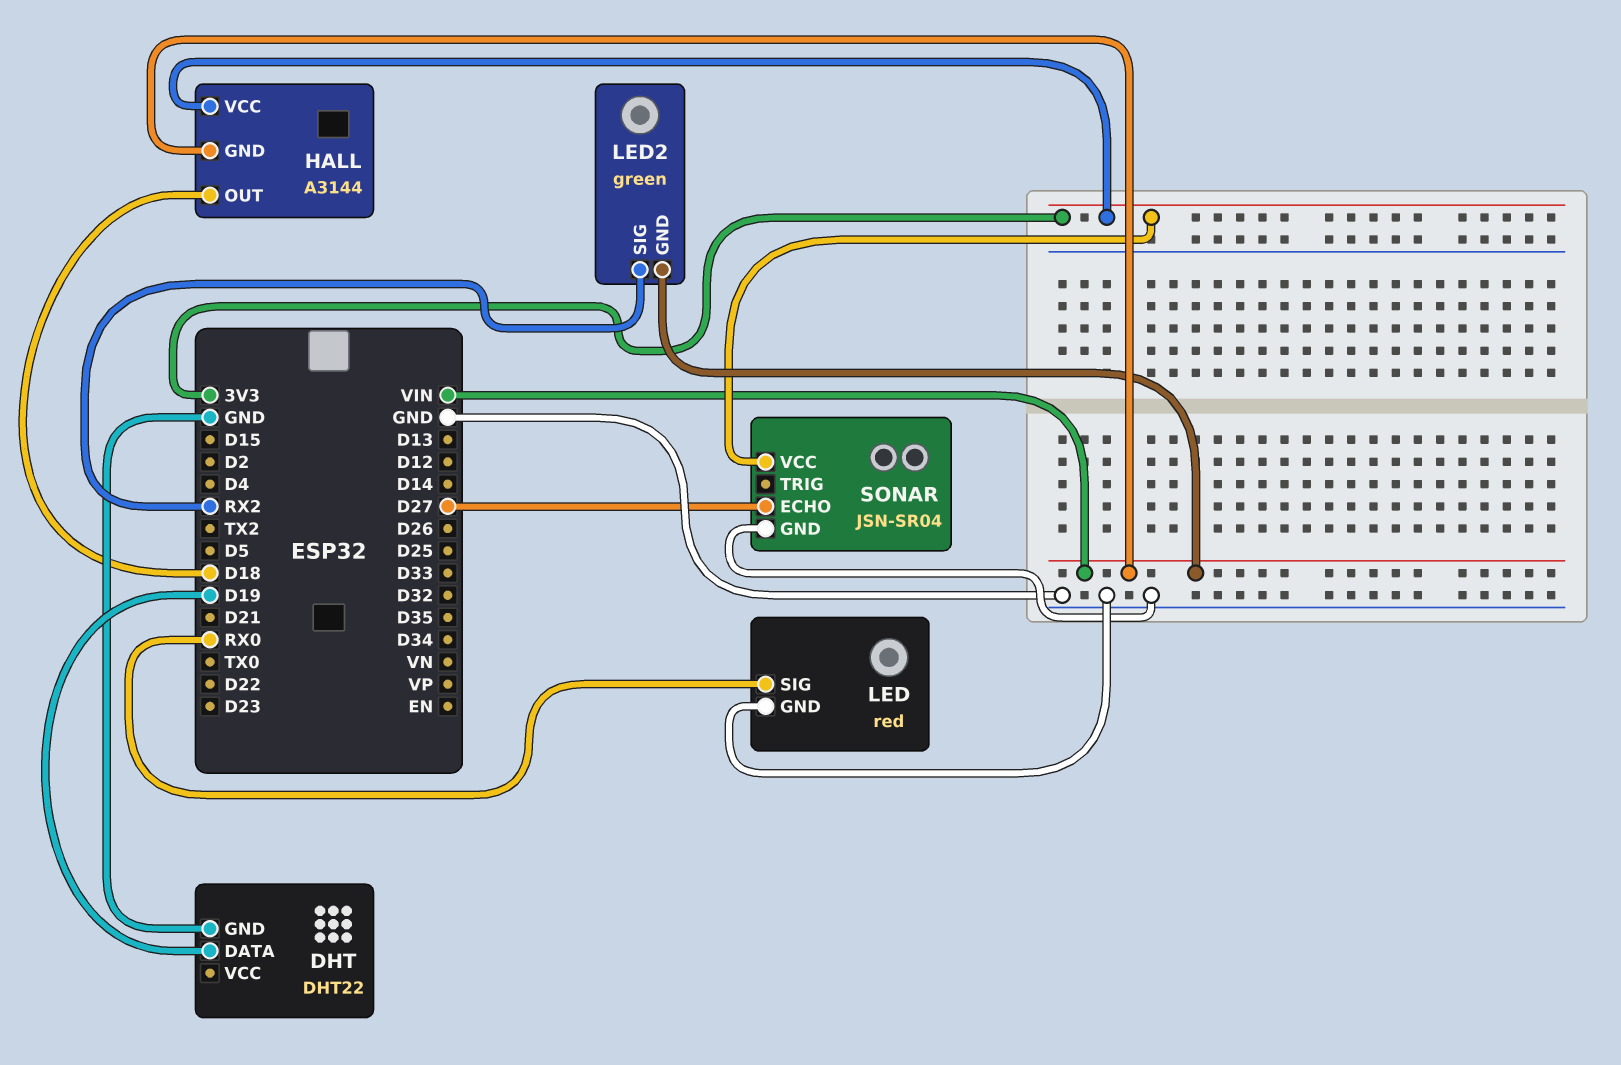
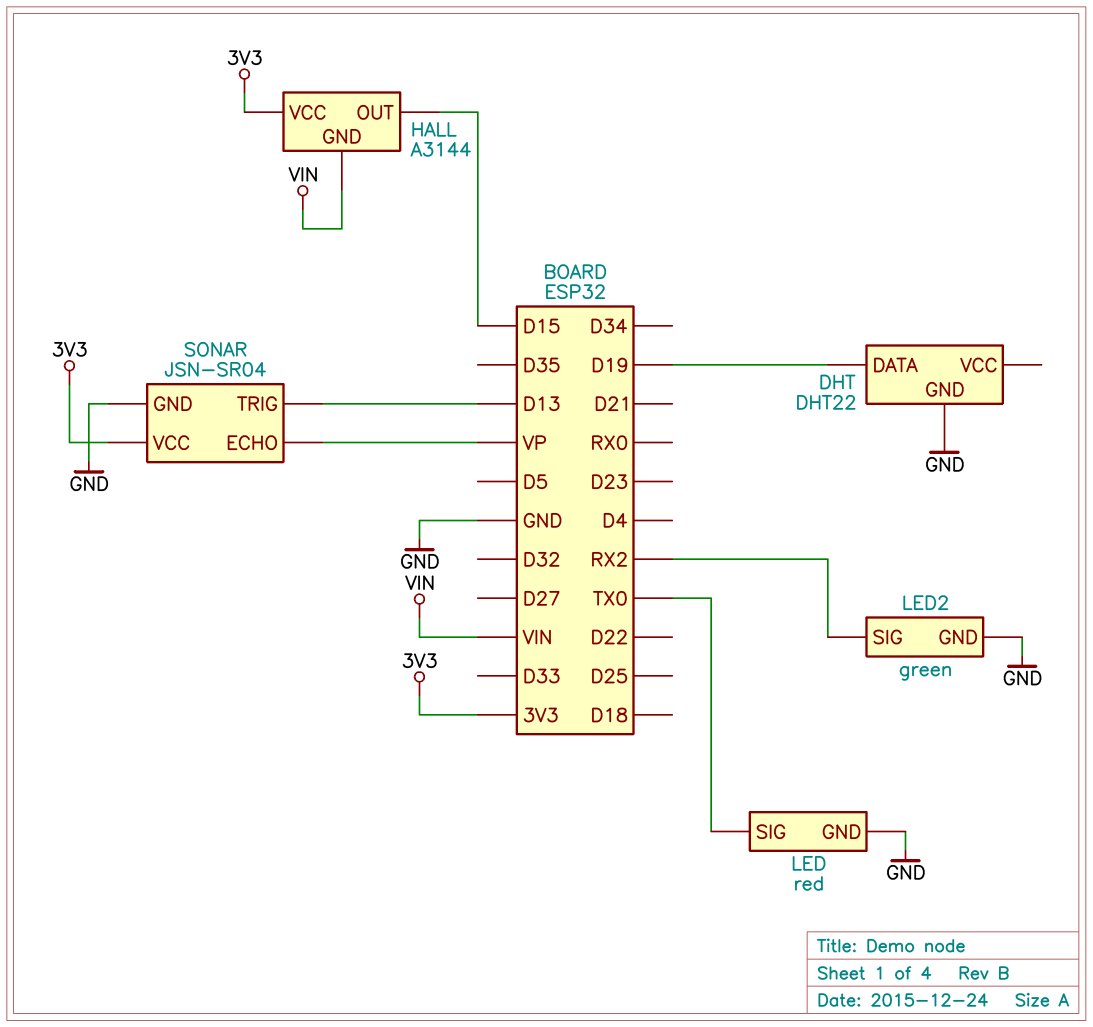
HALL pin OUT: D18 -> D15
LED pin SIG: RX0 -> TX0
LED2 pin GND: VIN -> GND
SONAR pin ECHO: D27 -> VP
SONAR pin TRIG: none -> D13

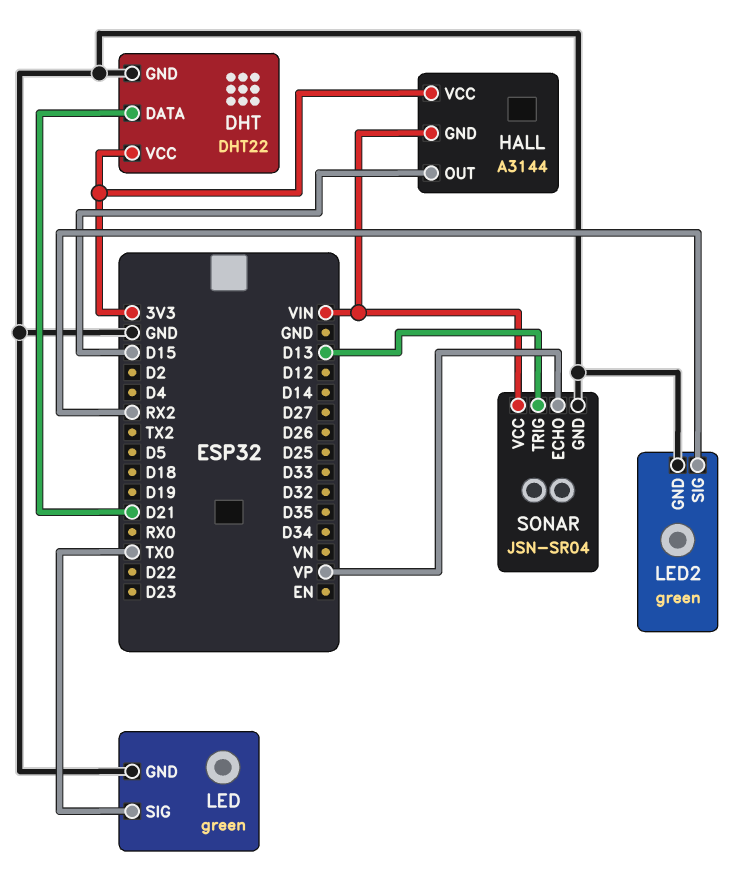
DHT pin DATA: D19 -> D21
DHT pin VCC: none -> 3V3
LED: red -> green
SONAR pin VCC: 3V3 -> VIN

